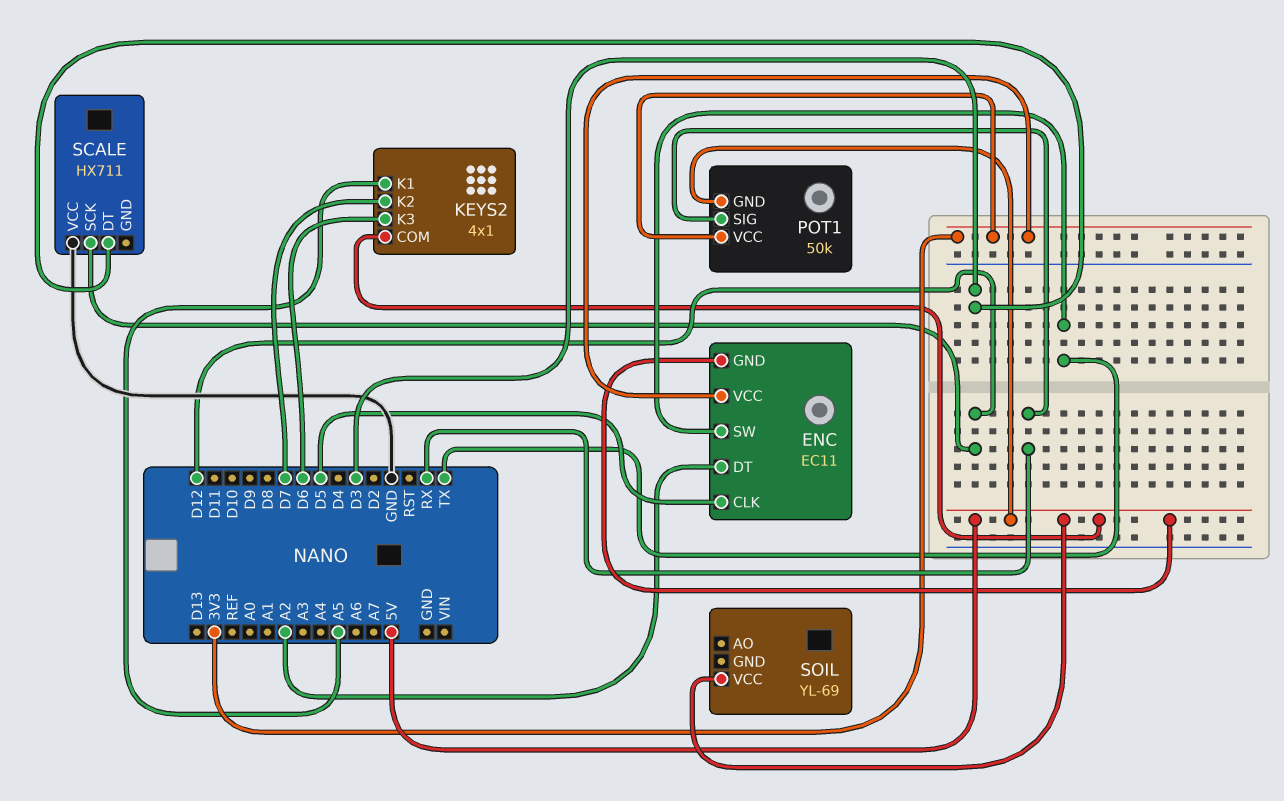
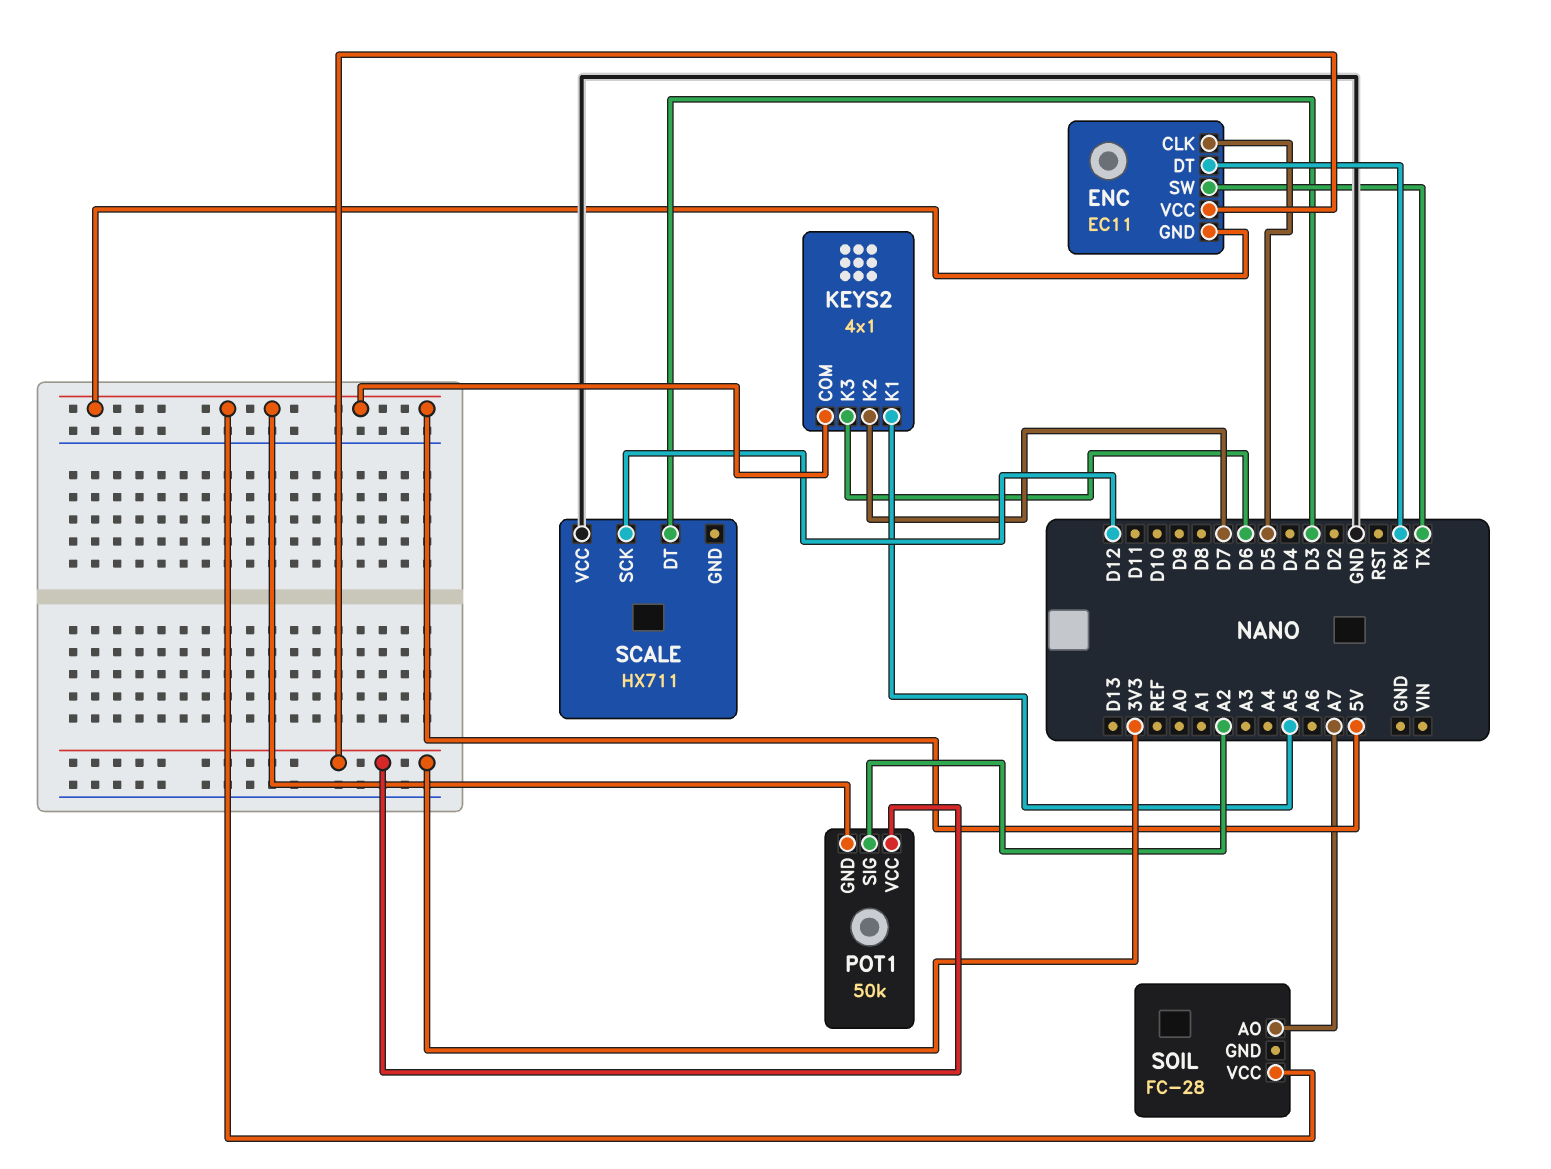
ENC pin DT: A2 -> RX
POT1 pin SIG: RX -> A2
SOIL: YL-69 -> FC-28
SOIL pin AO: none -> A7

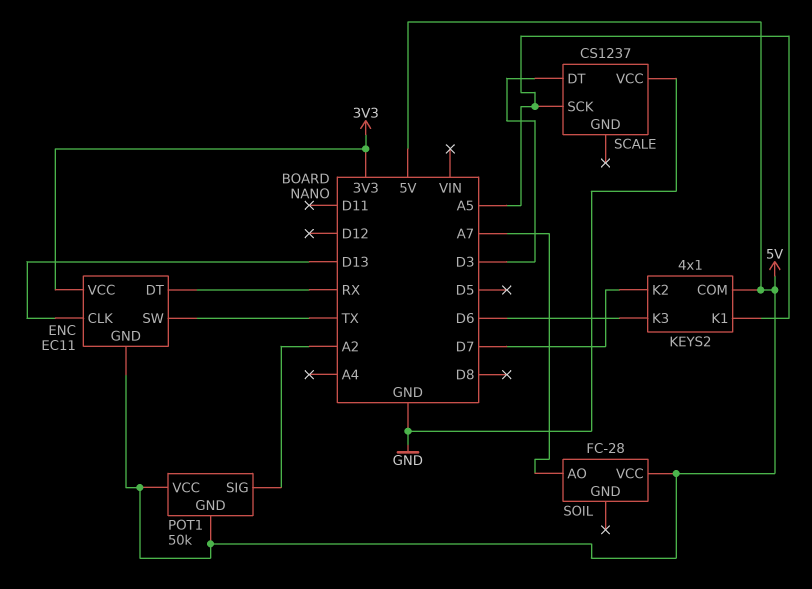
ENC pin CLK: D5 -> D13
POT1 pin VCC: 3V3 -> 5V
SCALE: HX711 -> CS1237
SCALE pin SCK: D12 -> A5

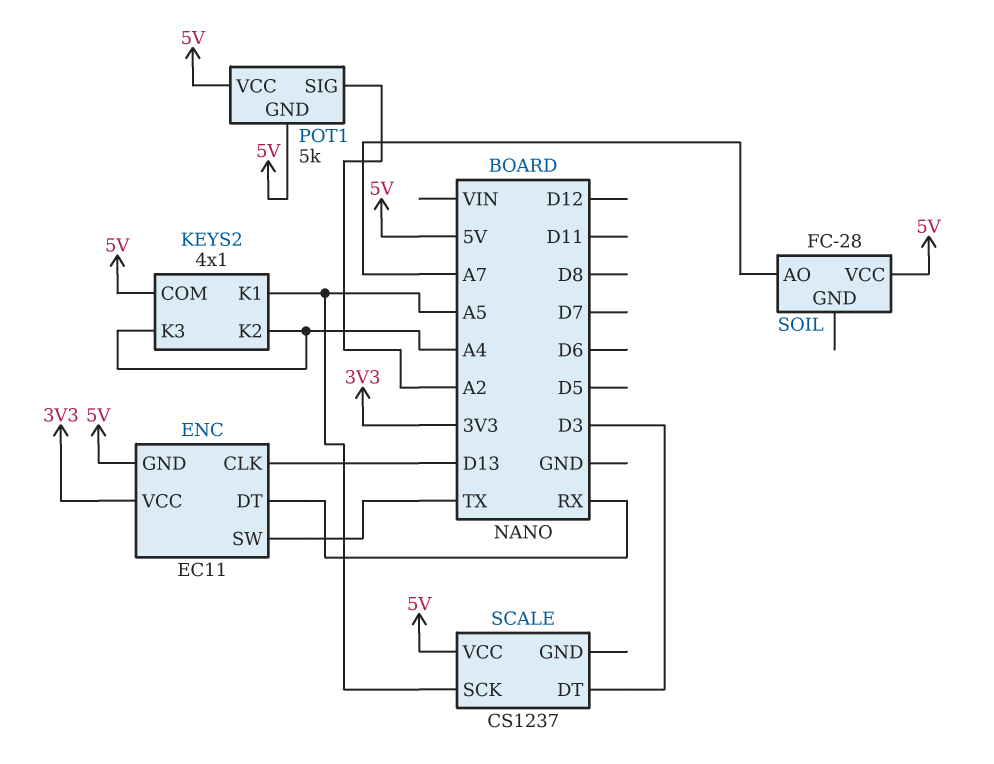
KEYS2 pin K2: D7 -> A4
KEYS2 pin K3: D6 -> A4
POT1: 50k -> 5k
SCALE pin VCC: GND -> 5V

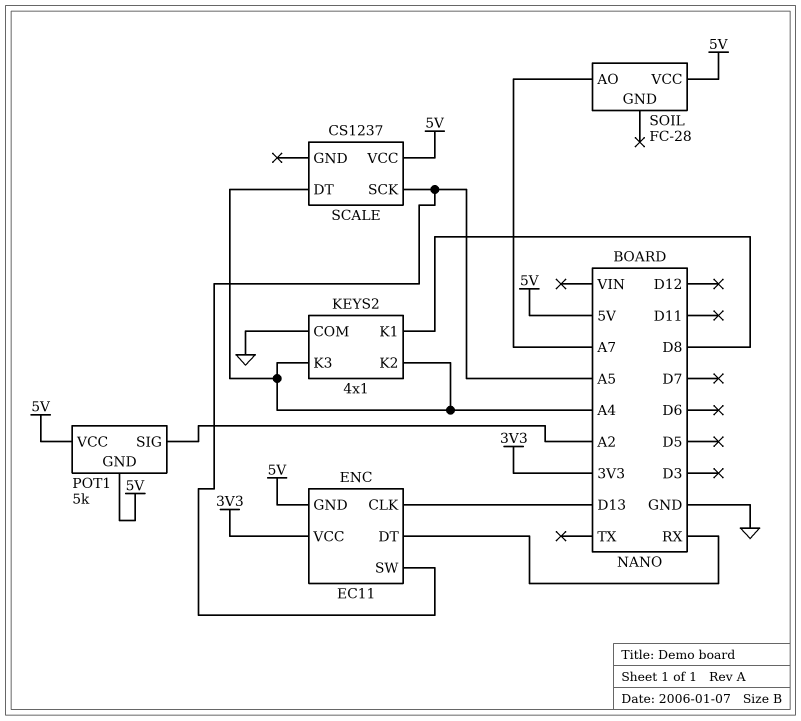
ENC pin SW: TX -> A5
KEYS2 pin COM: 5V -> GND
KEYS2 pin K1: A5 -> D8
SCALE pin DT: D3 -> A4

